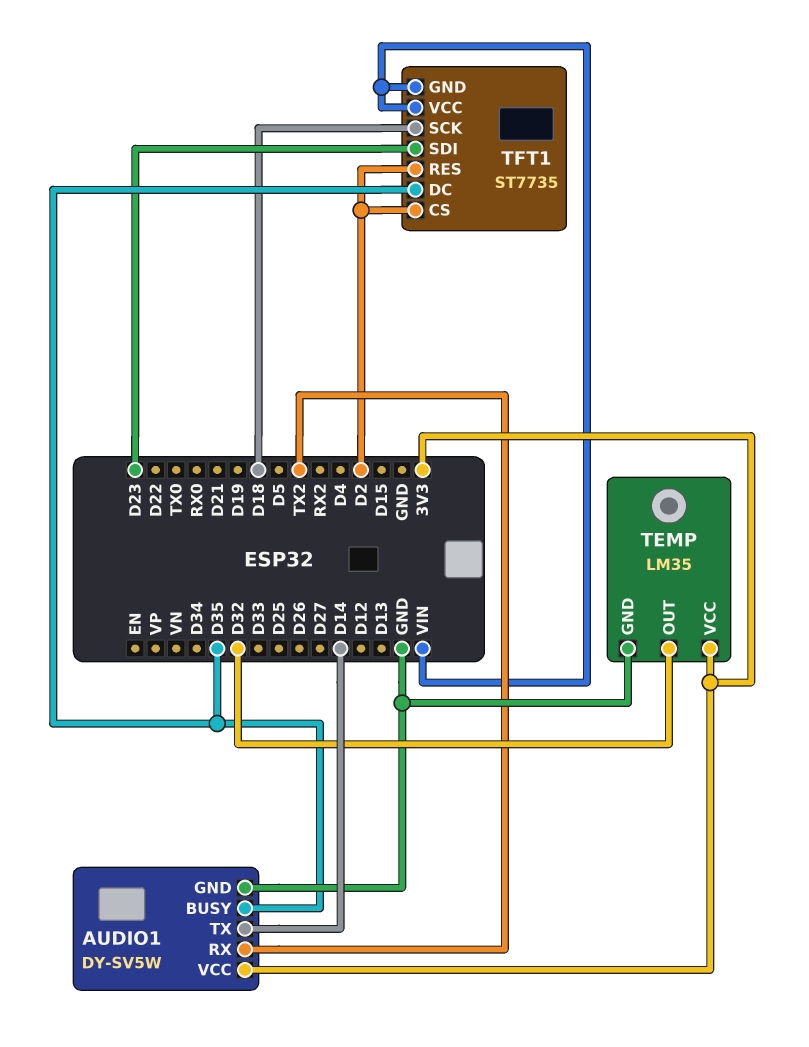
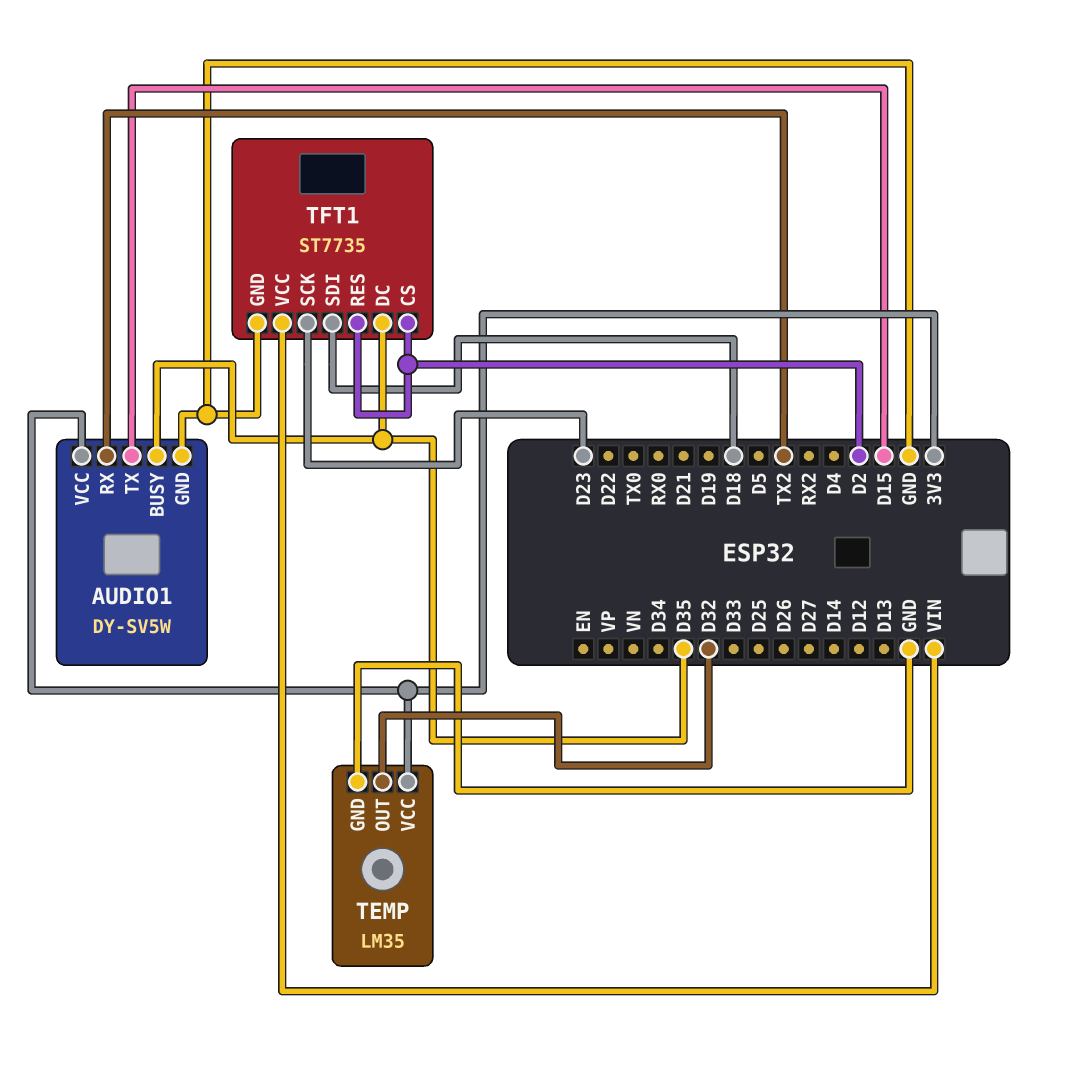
AUDIO1 pin TX: D14 -> D15
TFT1 pin GND: VIN -> GND
TFT1 pin SCK: D18 -> D23
TFT1 pin SDI: D23 -> D18

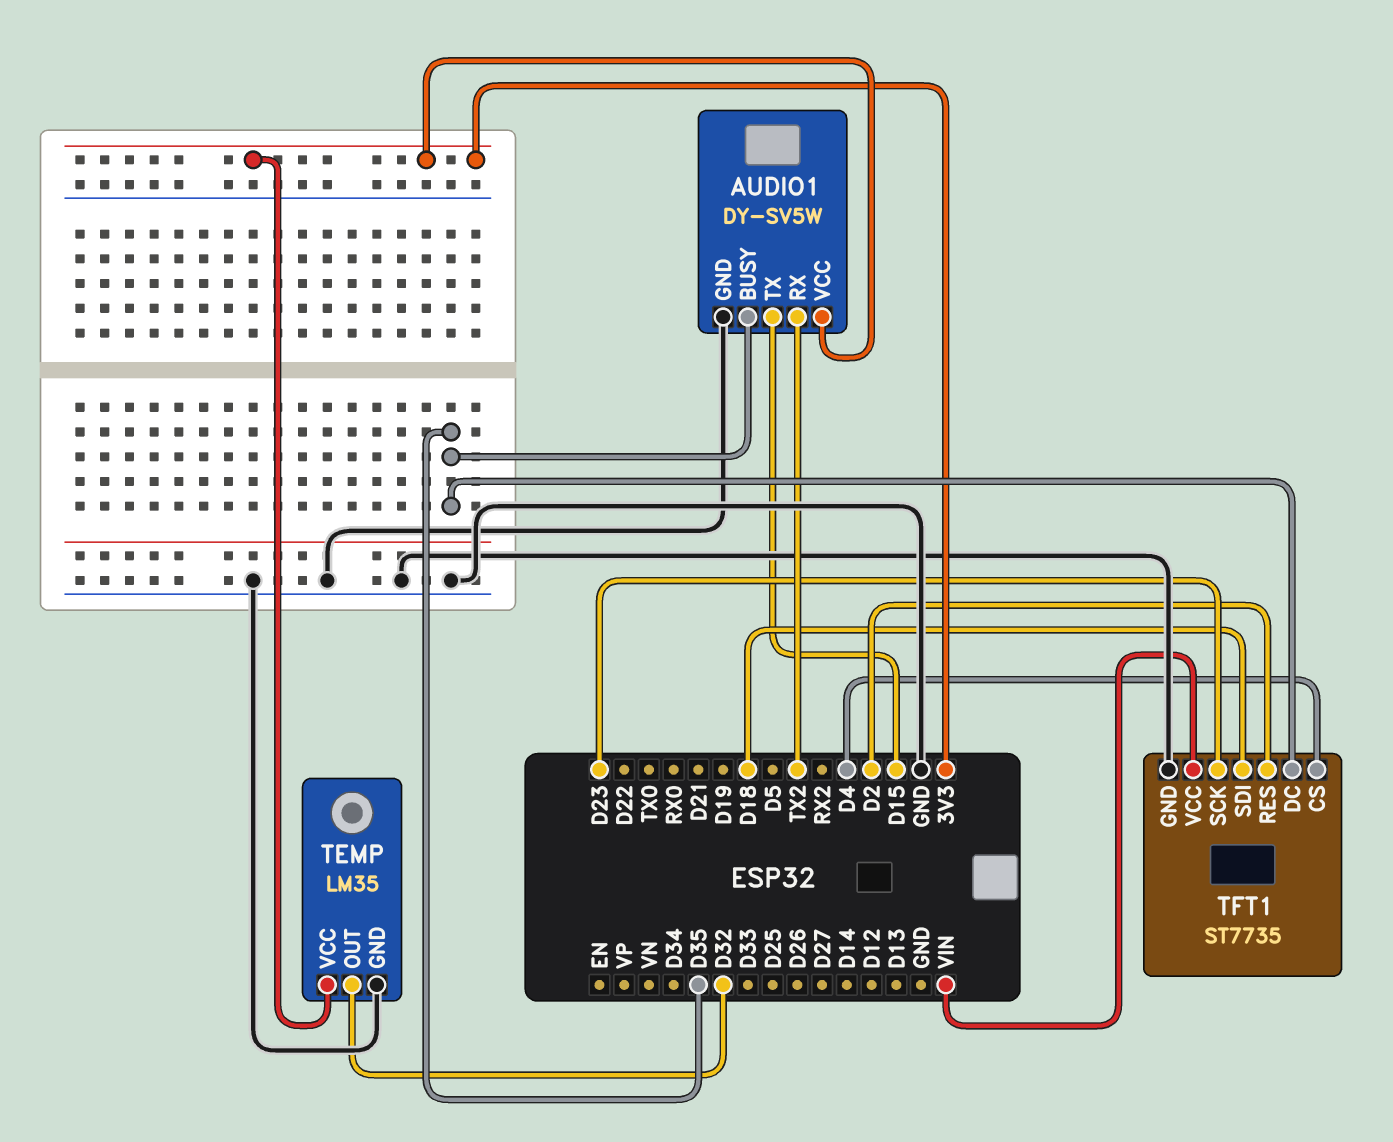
TFT1 pin CS: D2 -> D4

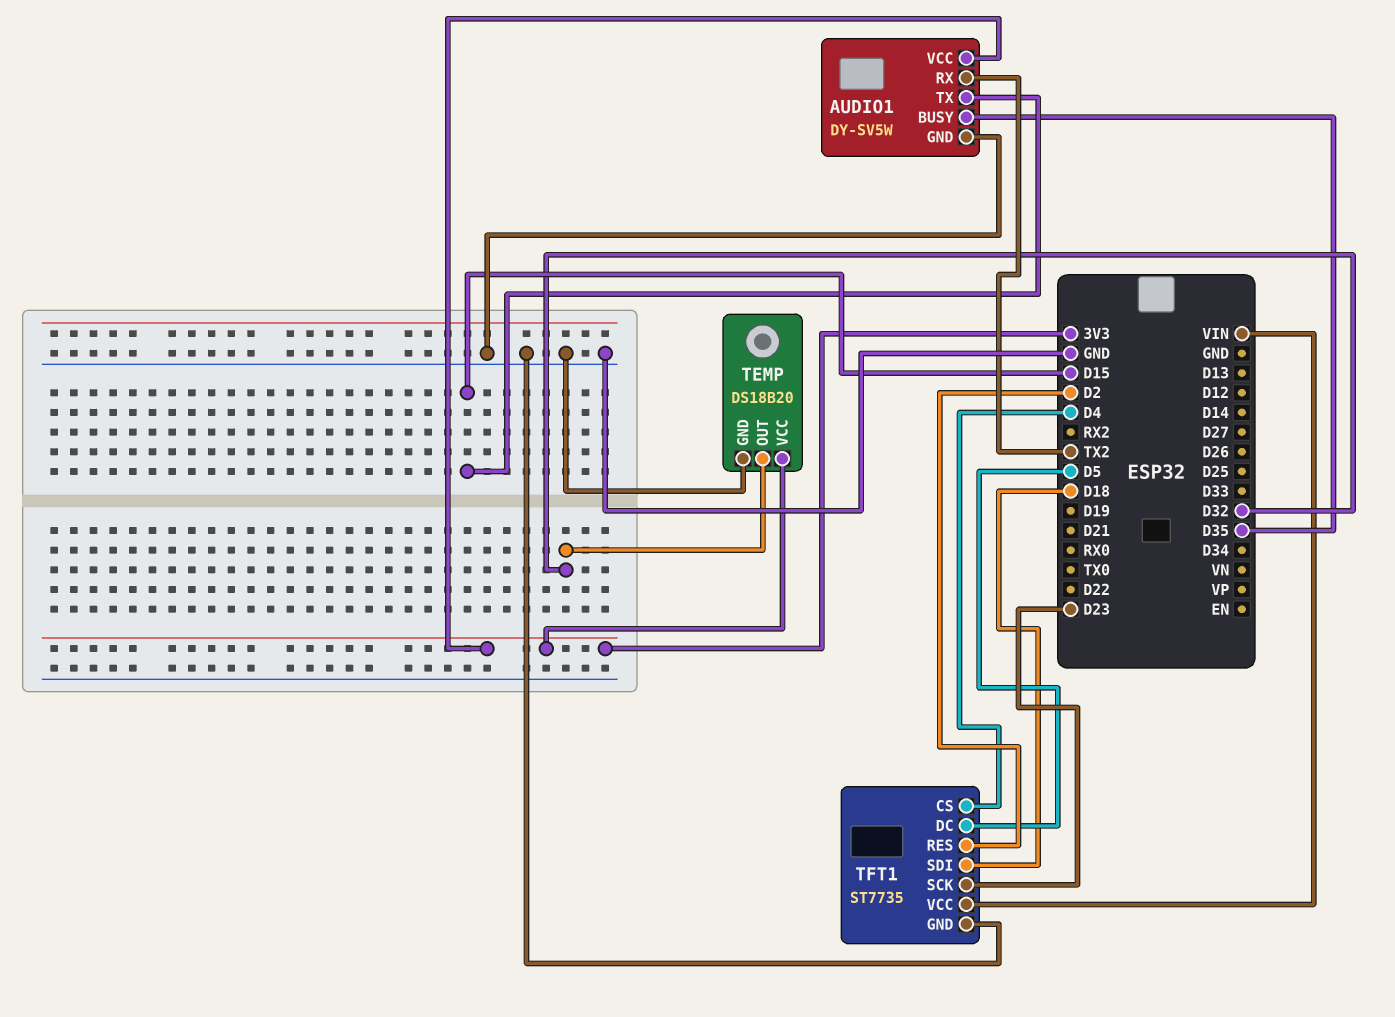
TEMP: LM35 -> DS18B20
TFT1 pin DC: D35 -> D5

